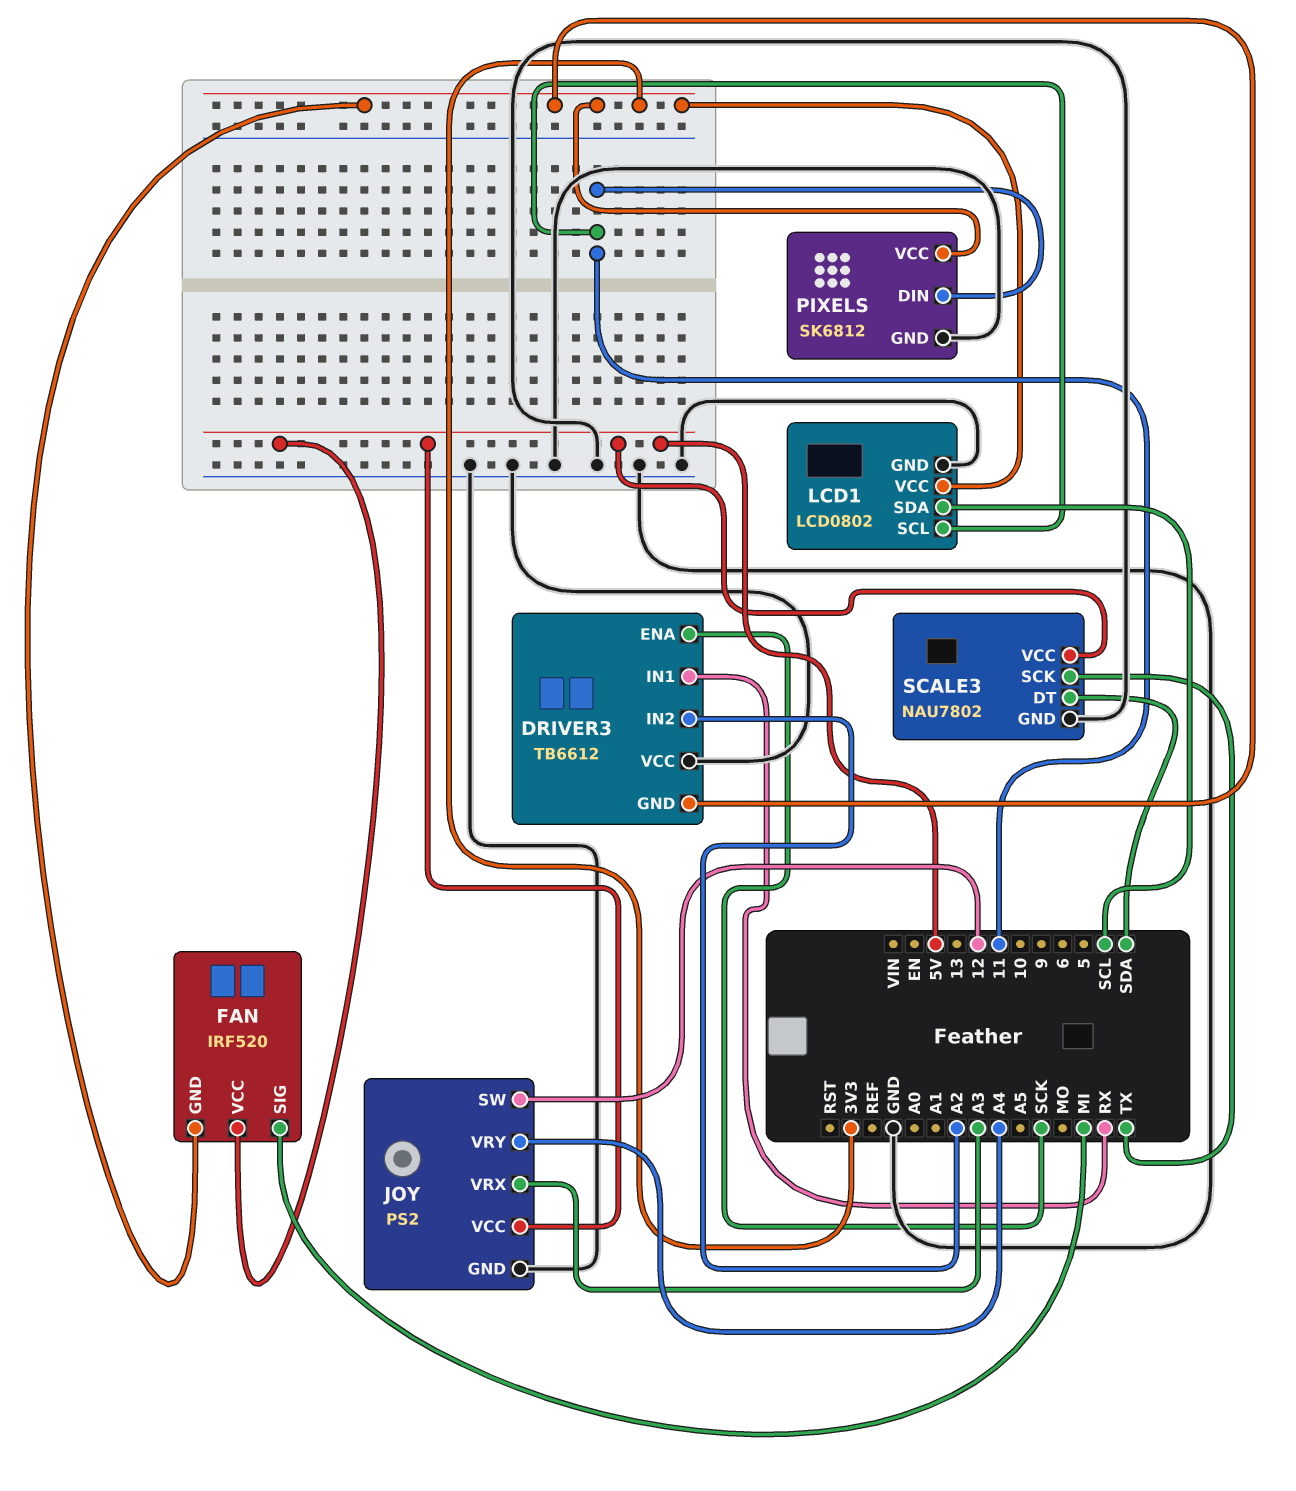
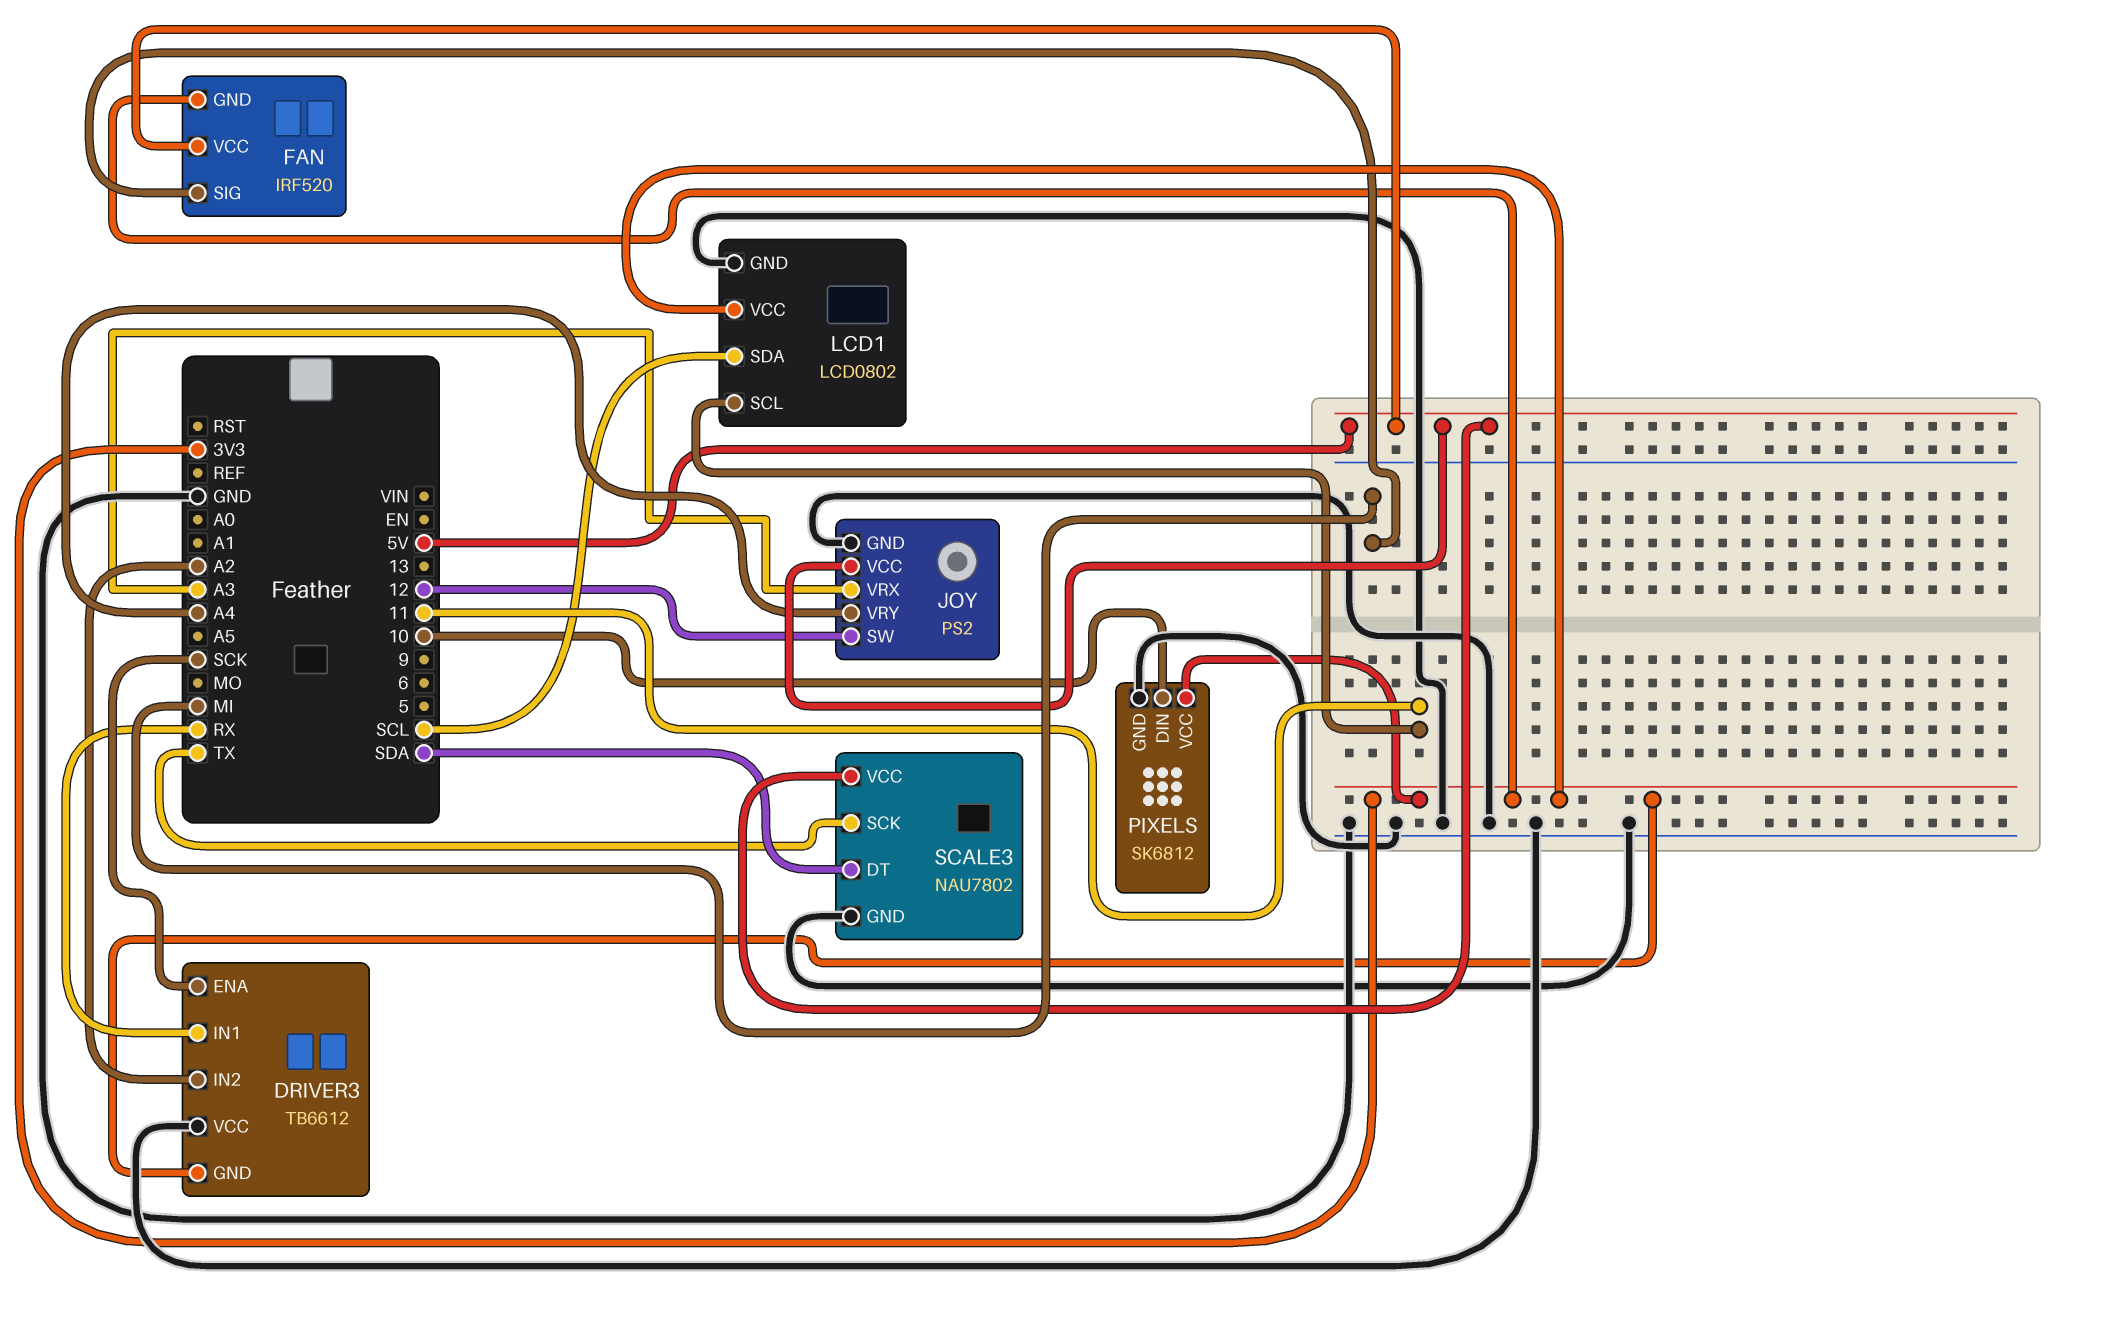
PIXELS pin DIN: 11 -> 10

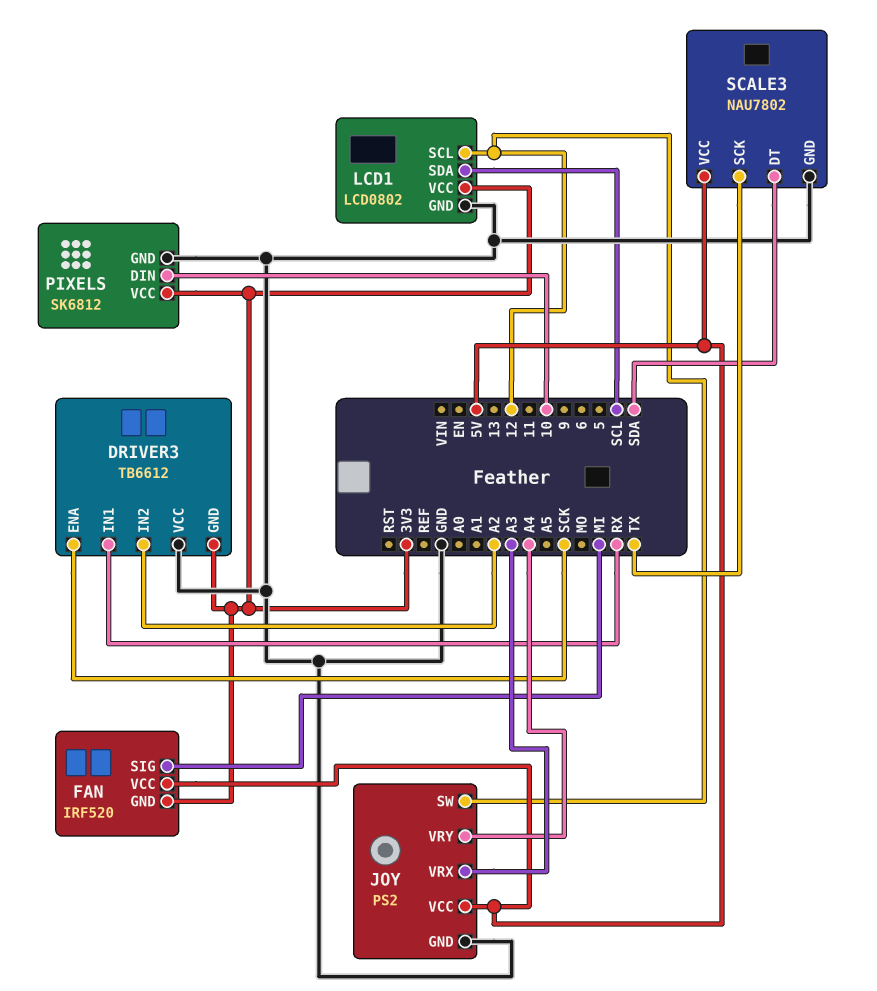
LCD1 pin SCL: 11 -> 12

